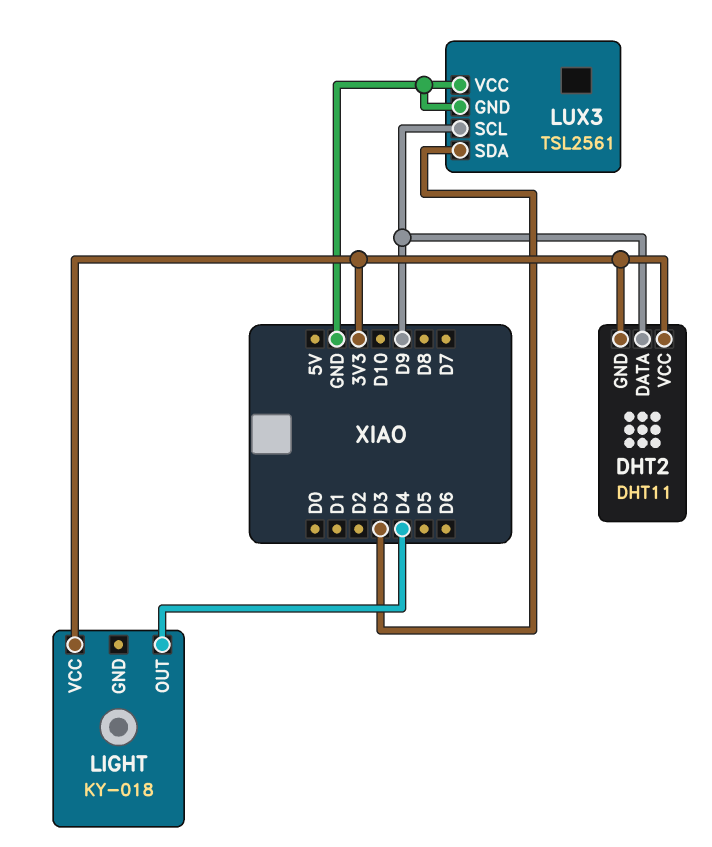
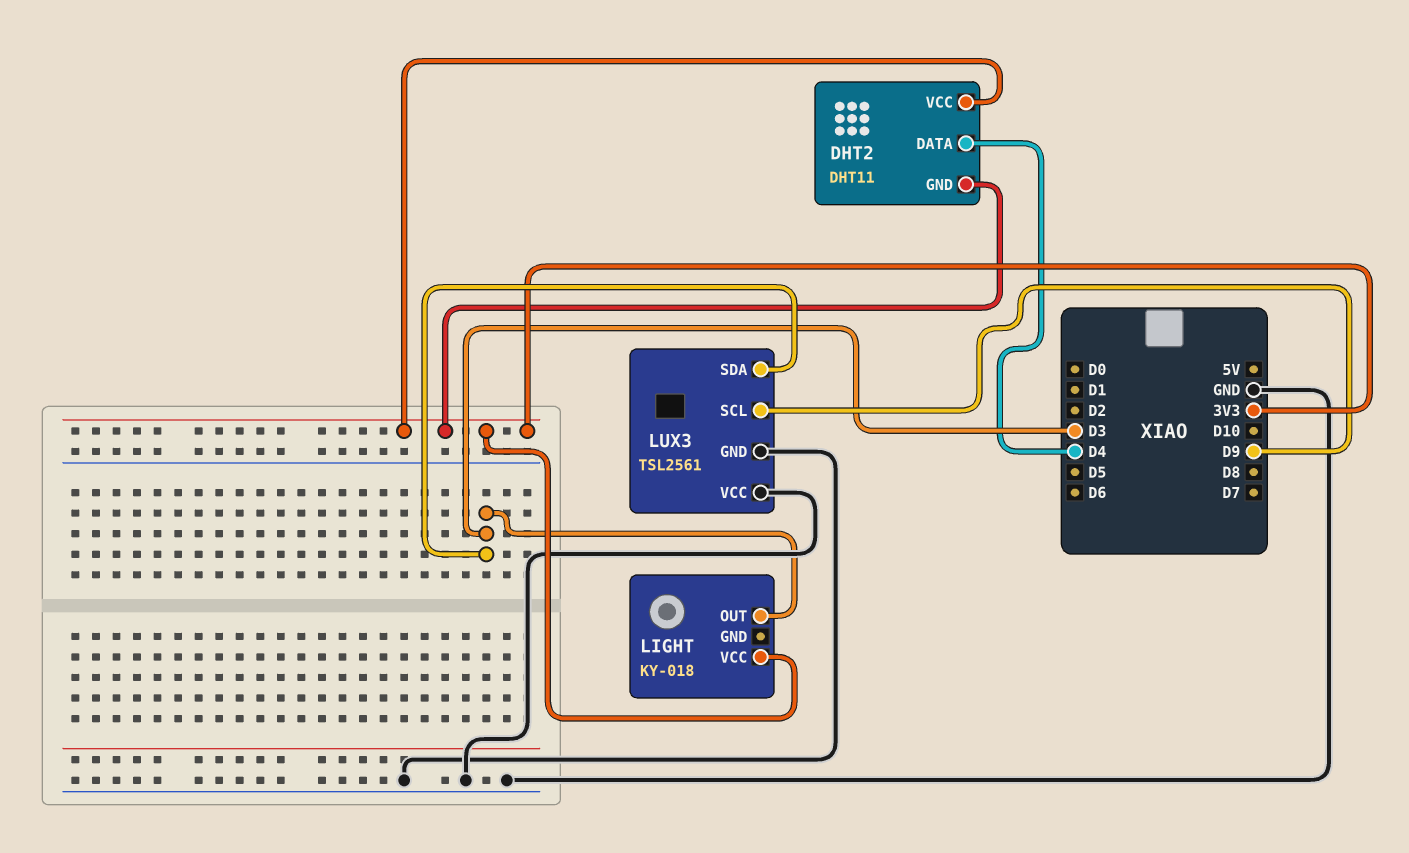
DHT2 pin DATA: D9 -> D4
LIGHT pin OUT: D4 -> D3

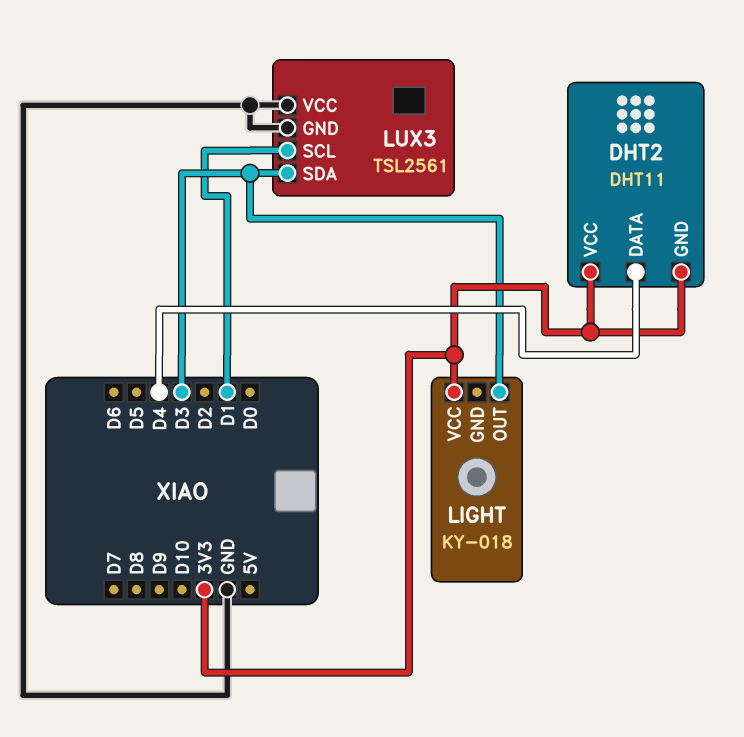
LUX3 pin SCL: D9 -> D1

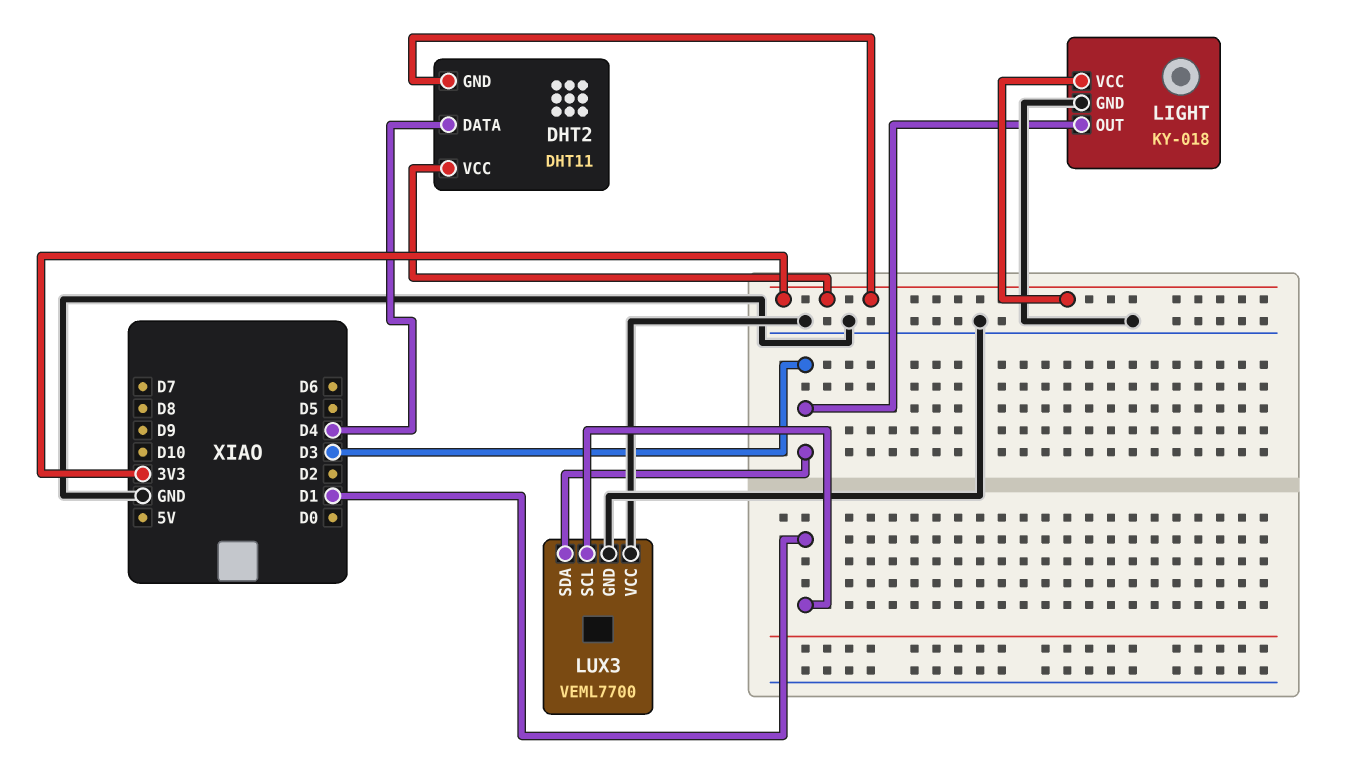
LIGHT pin GND: none -> GND
LUX3: TSL2561 -> VEML7700

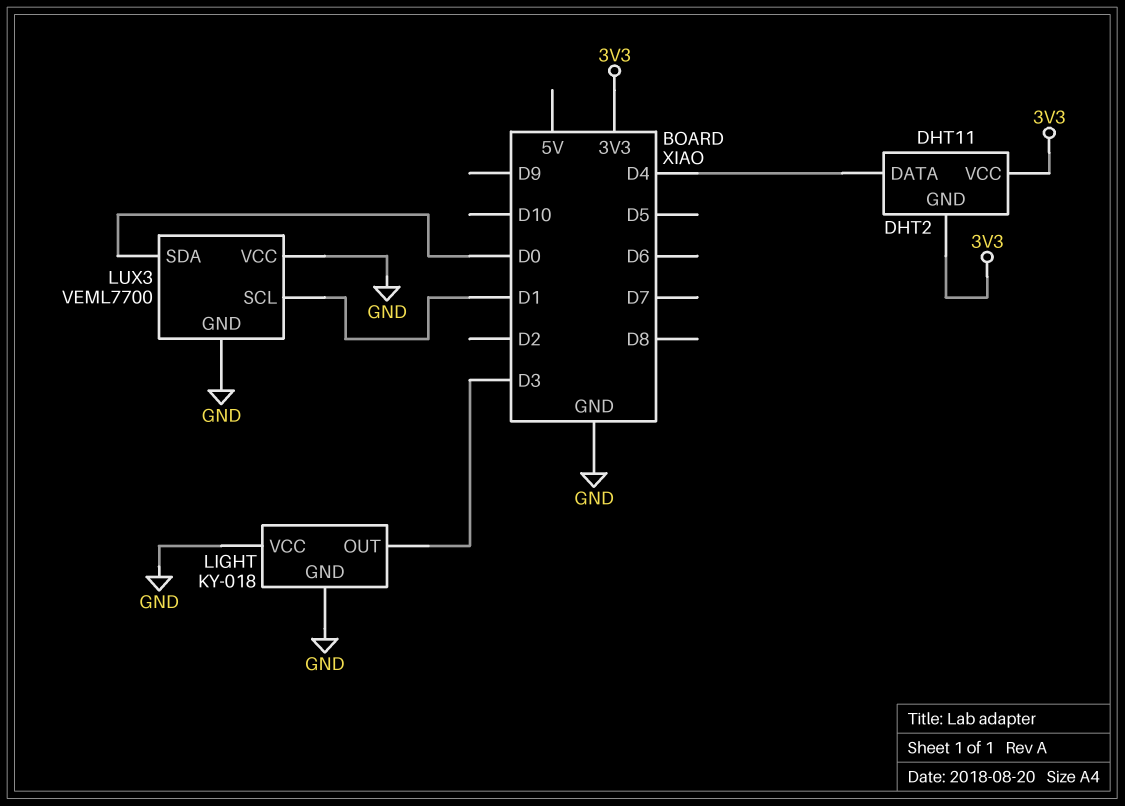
LIGHT pin VCC: 3V3 -> GND
LUX3 pin SDA: D3 -> D0

